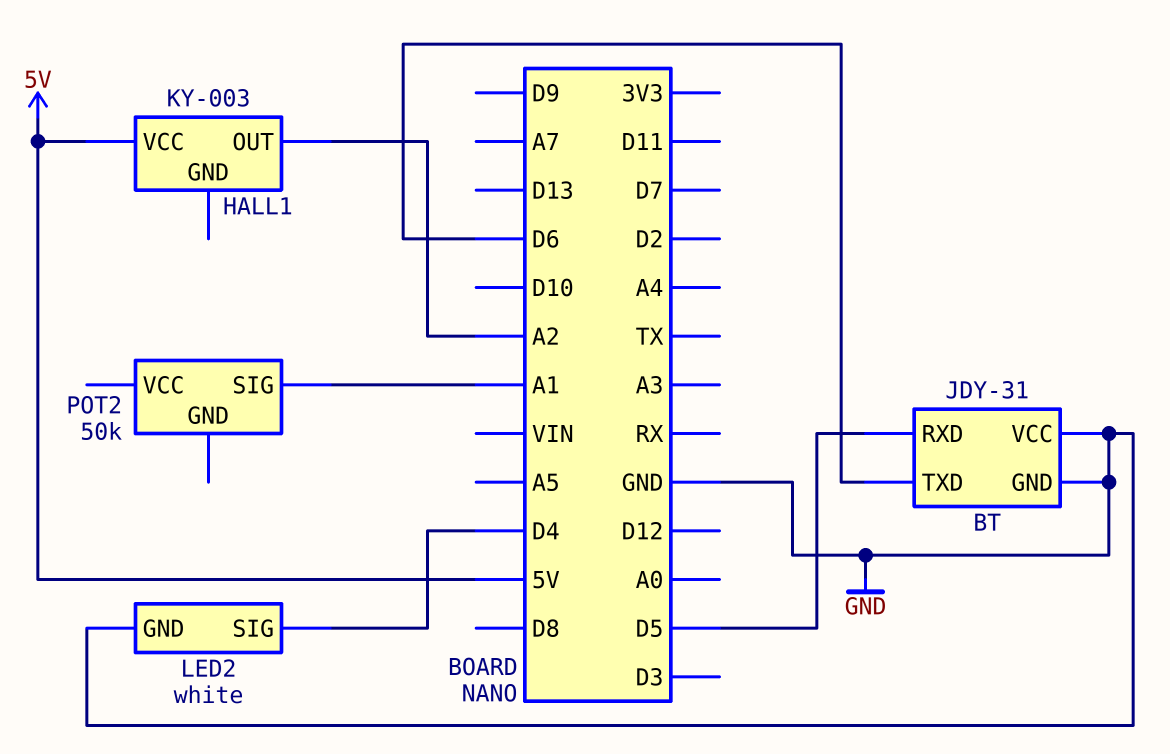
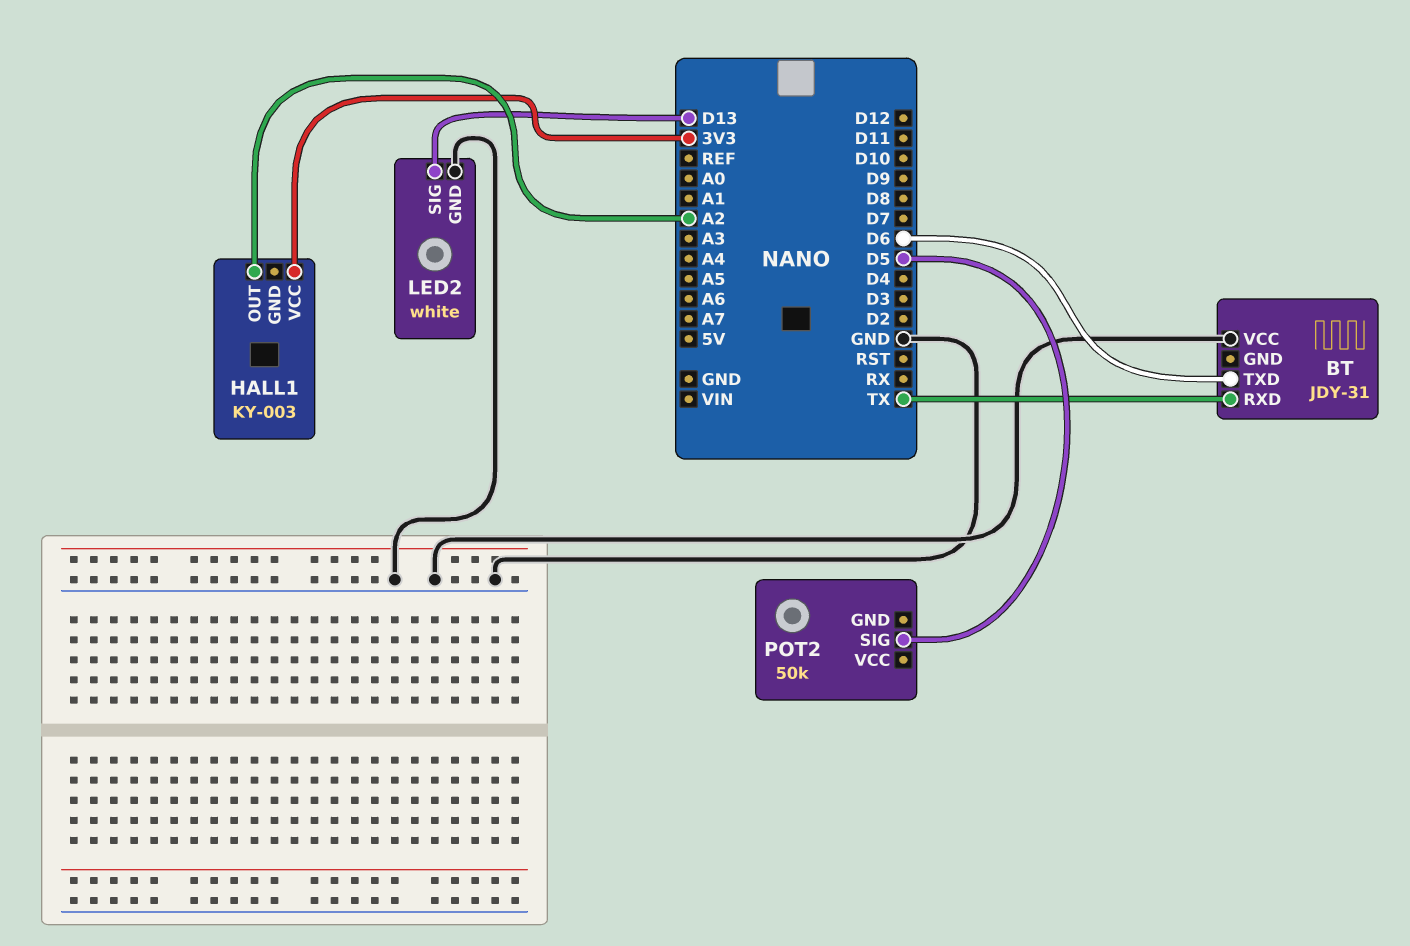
BT pin GND: GND -> none
BT pin RXD: D5 -> TX
HALL1 pin VCC: 5V -> 3V3
LED2 pin SIG: D4 -> D13
POT2 pin SIG: A1 -> D5

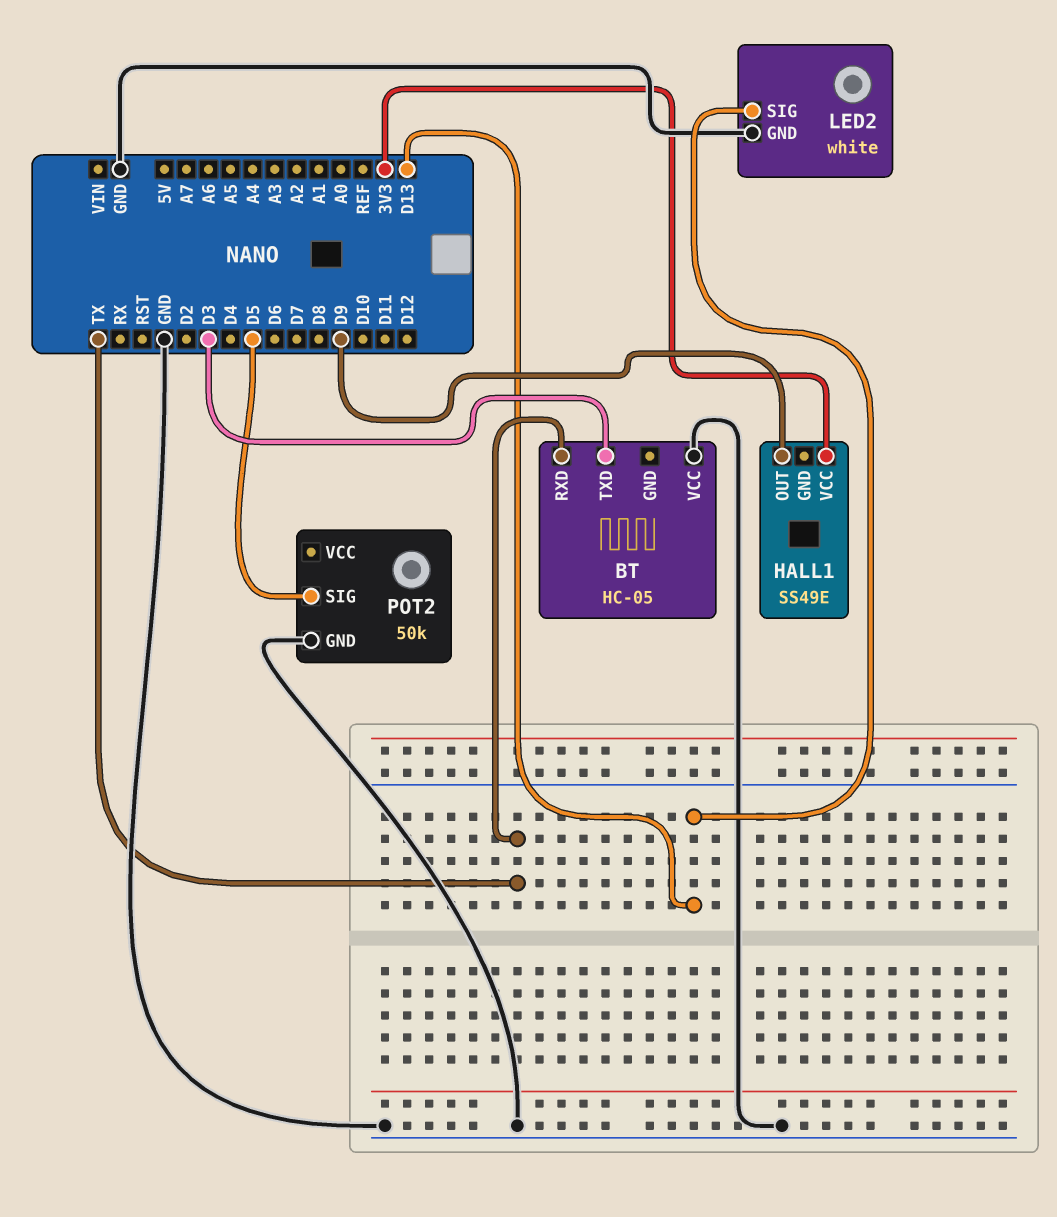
BT: JDY-31 -> HC-05
BT pin TXD: D6 -> D3
HALL1: KY-003 -> SS49E
HALL1 pin OUT: A2 -> D9
POT2 pin GND: none -> GND

